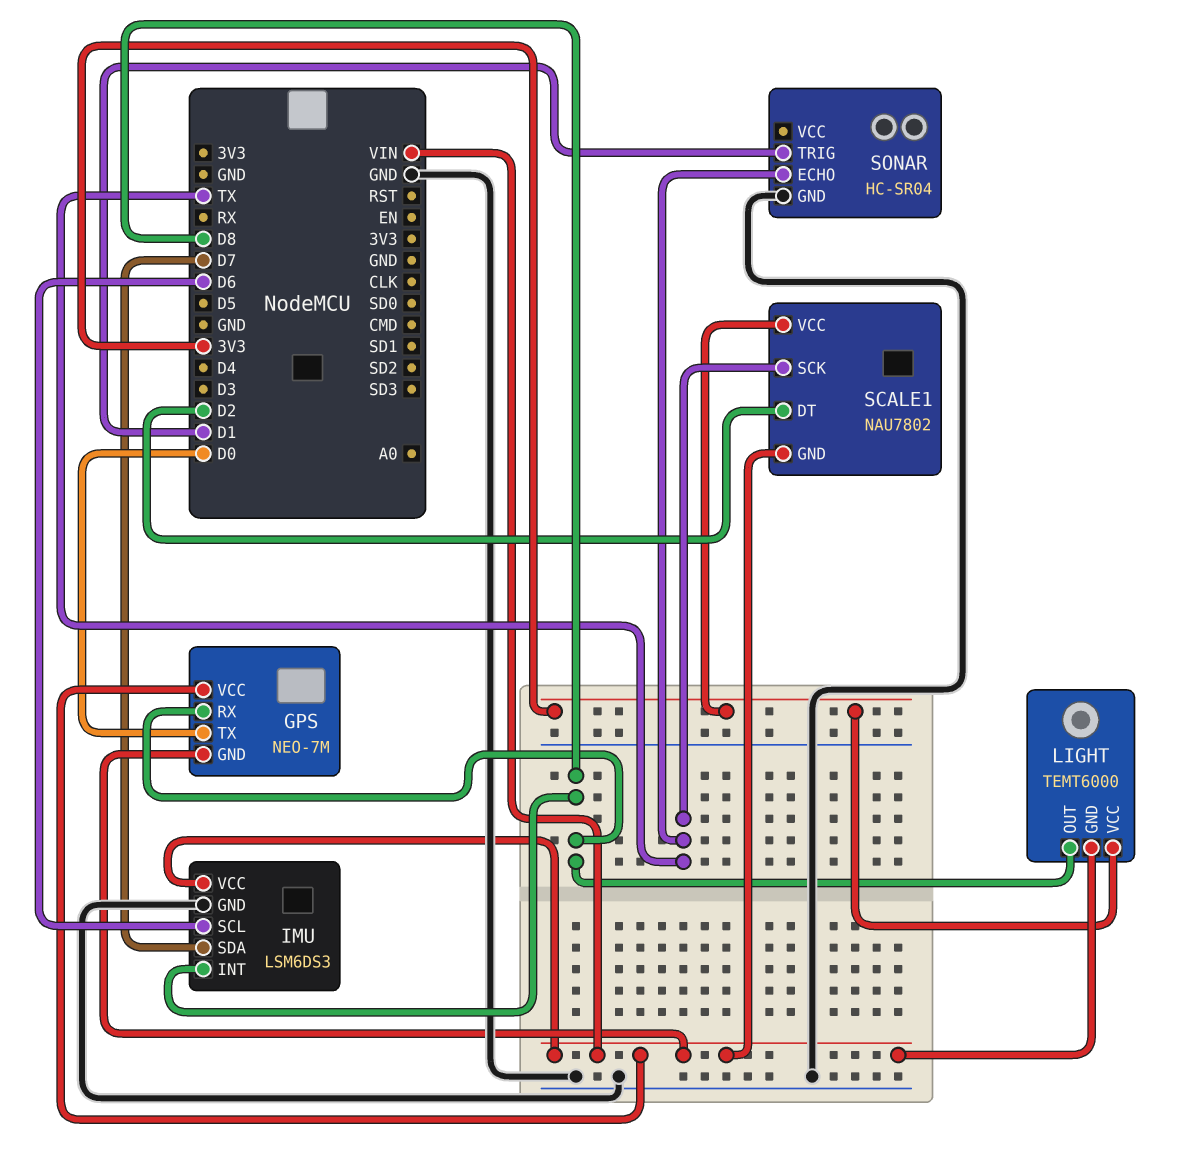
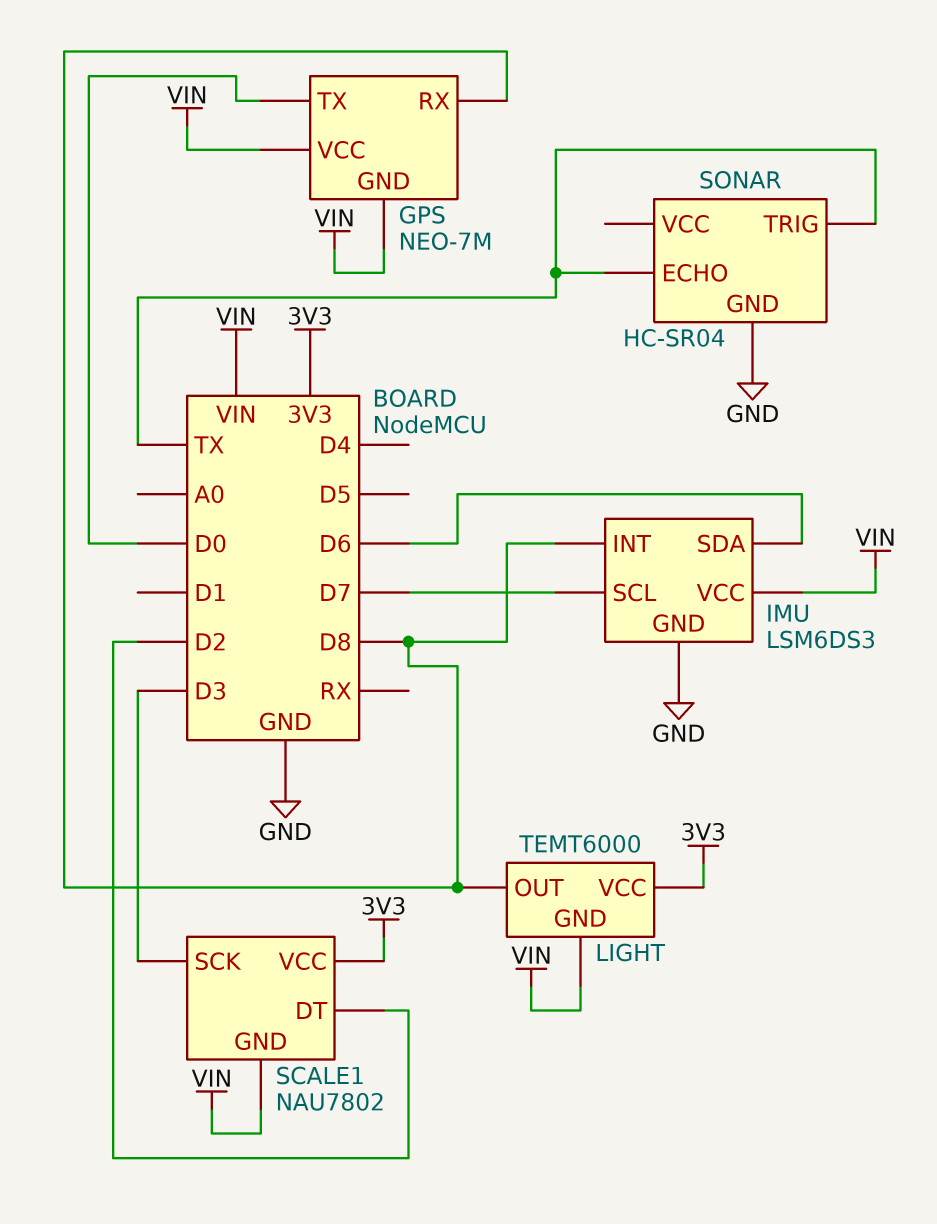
IMU pin SCL: D6 -> D7
IMU pin SDA: D7 -> D6
SCALE1 pin SCK: TX -> D3
SONAR pin TRIG: D1 -> TX

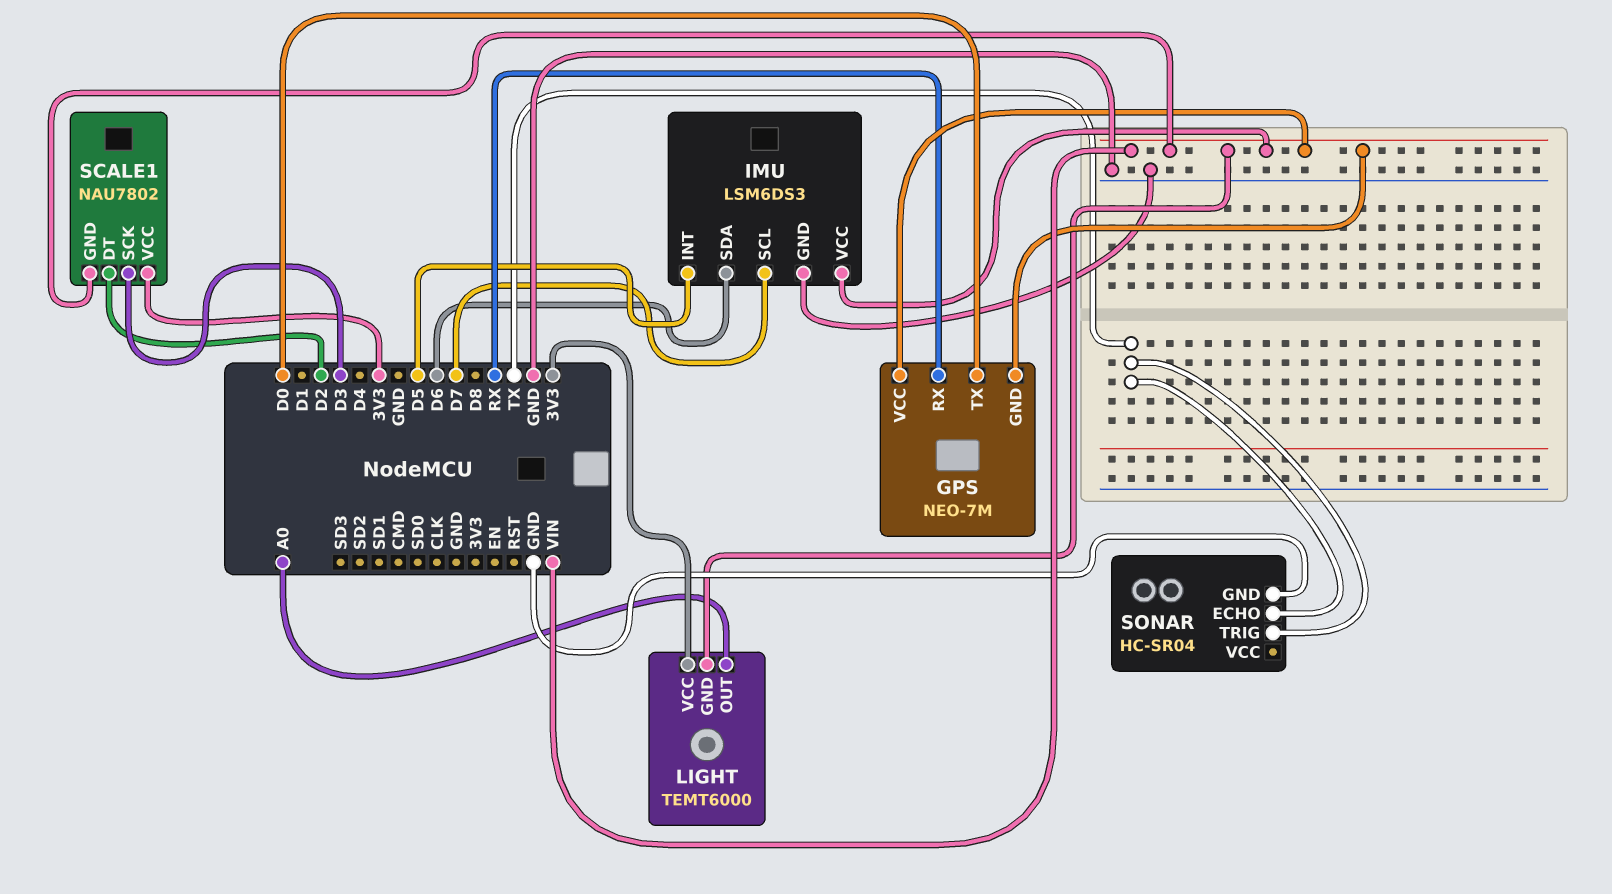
GPS pin RX: D8 -> RX
IMU pin INT: D8 -> D5
LIGHT pin OUT: D8 -> A0

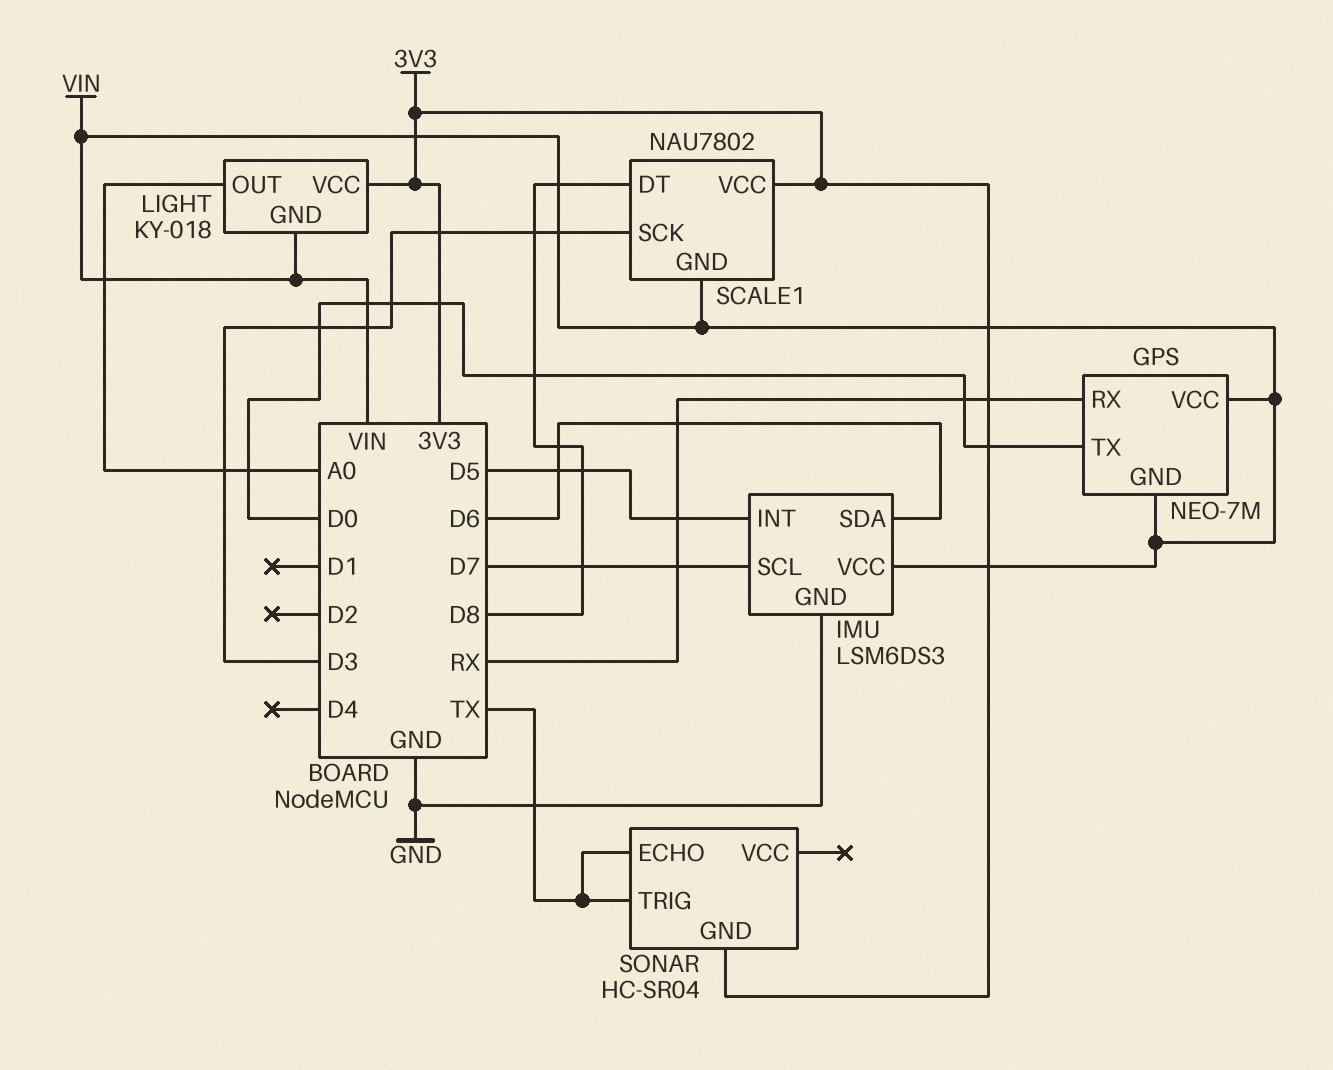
LIGHT: TEMT6000 -> KY-018
SCALE1 pin DT: D2 -> D8
SONAR pin GND: GND -> 3V3

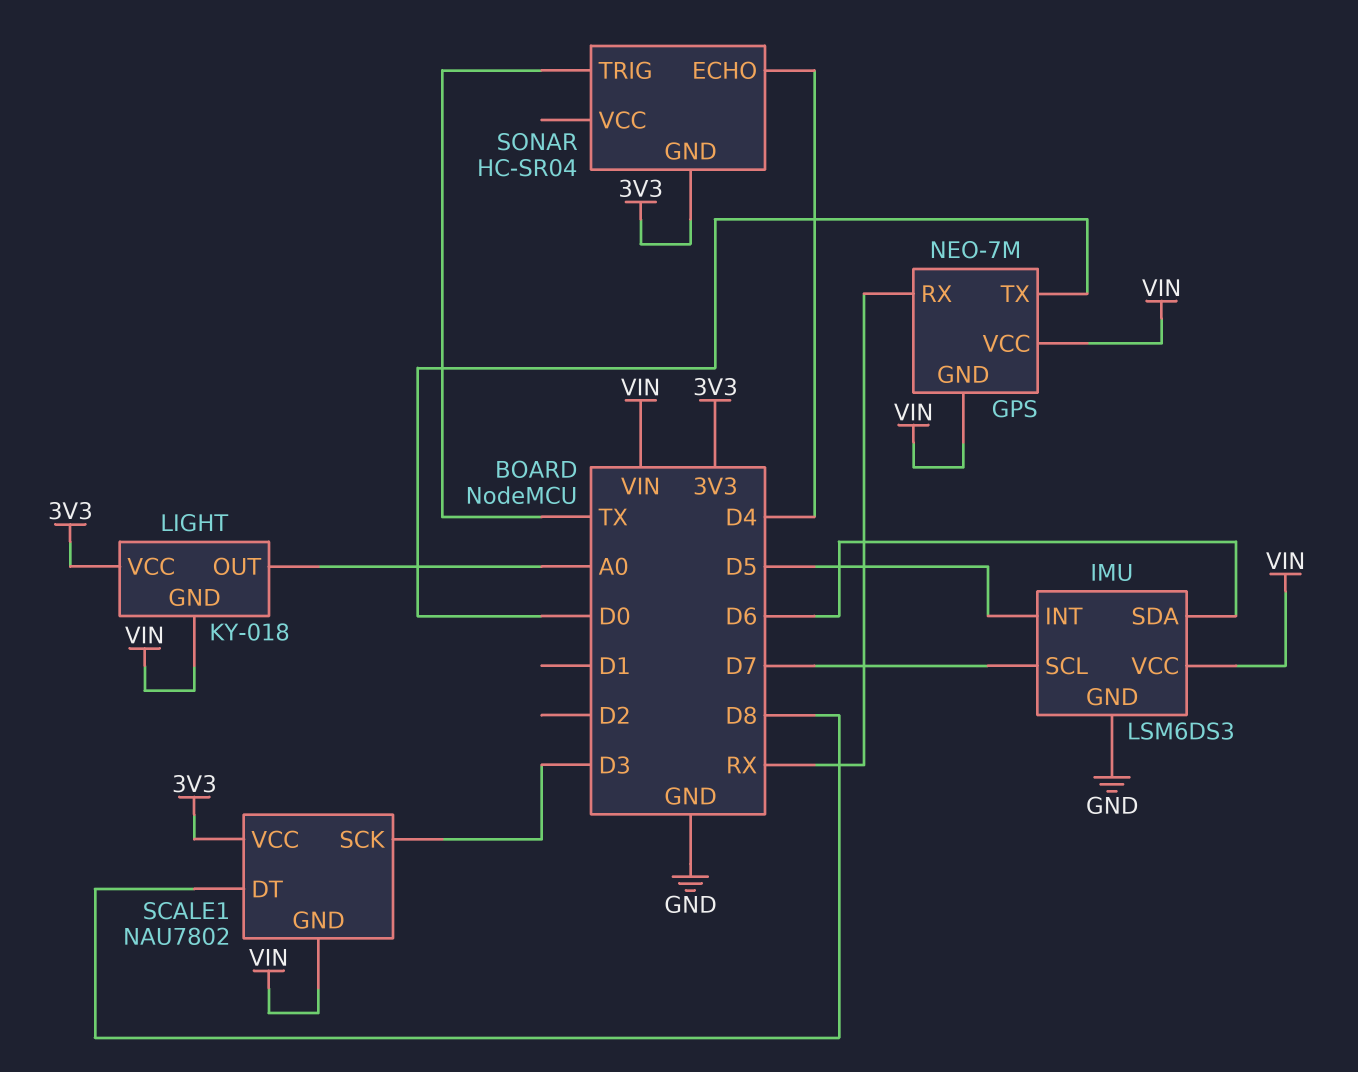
SONAR pin ECHO: TX -> D4

